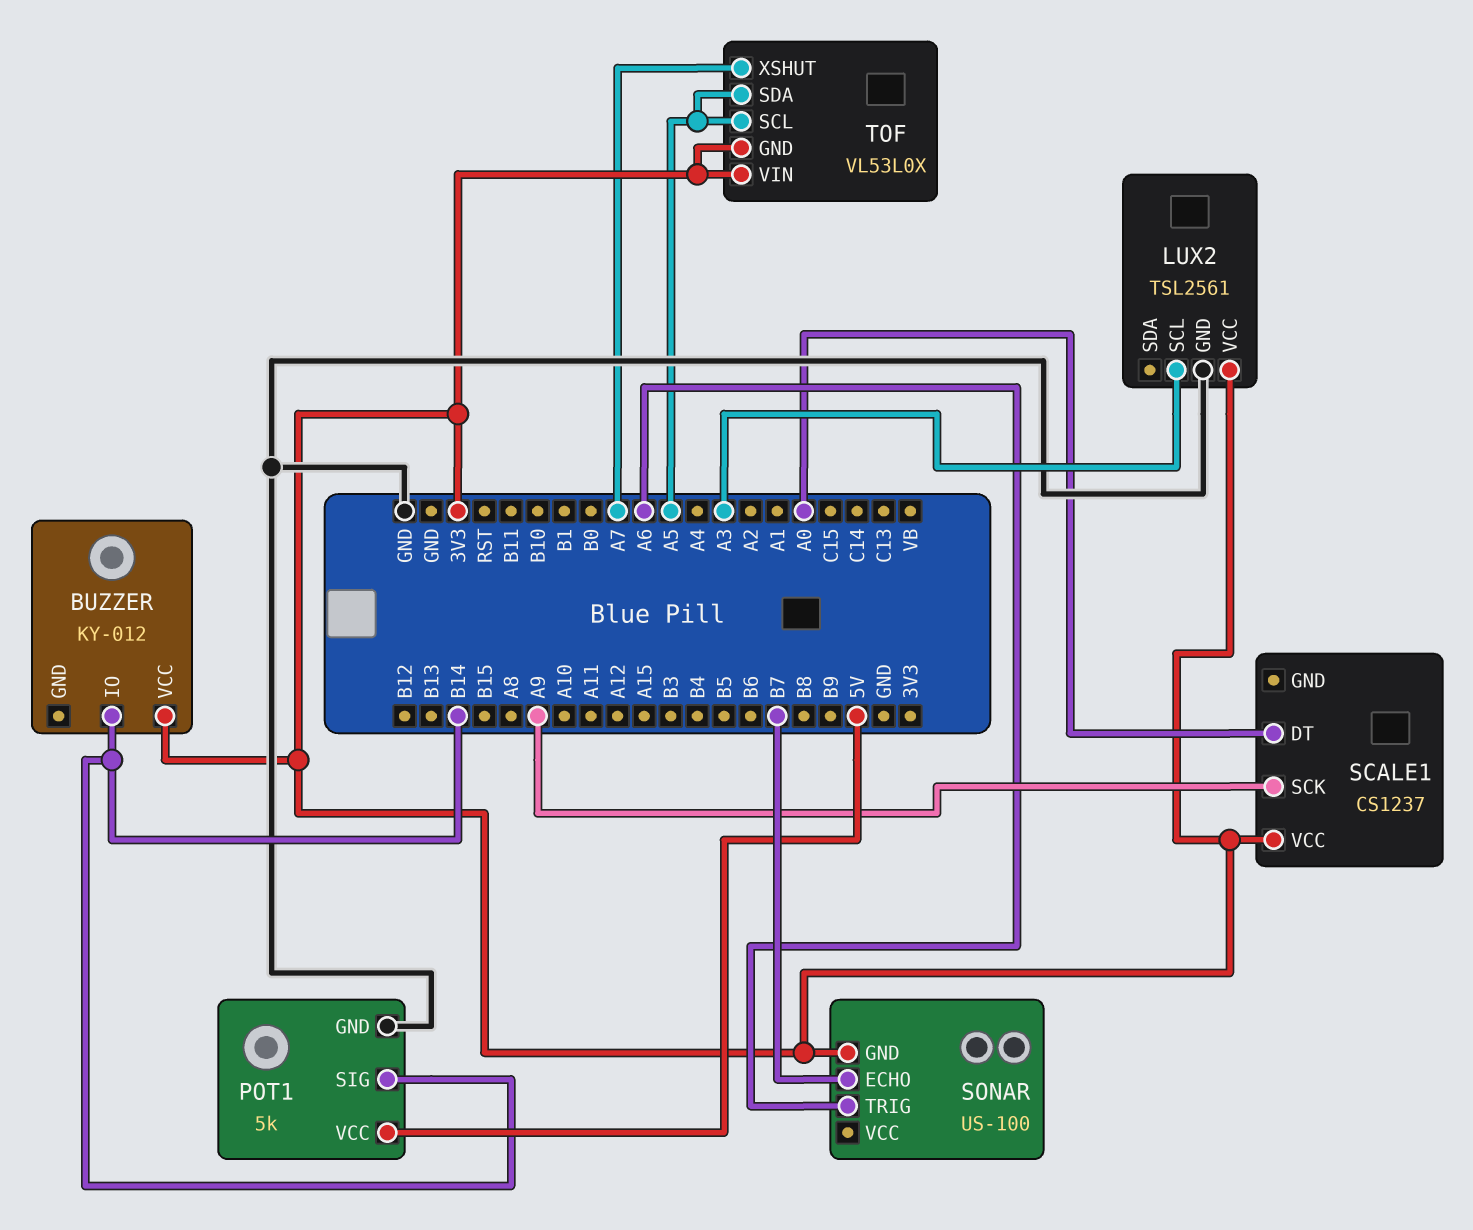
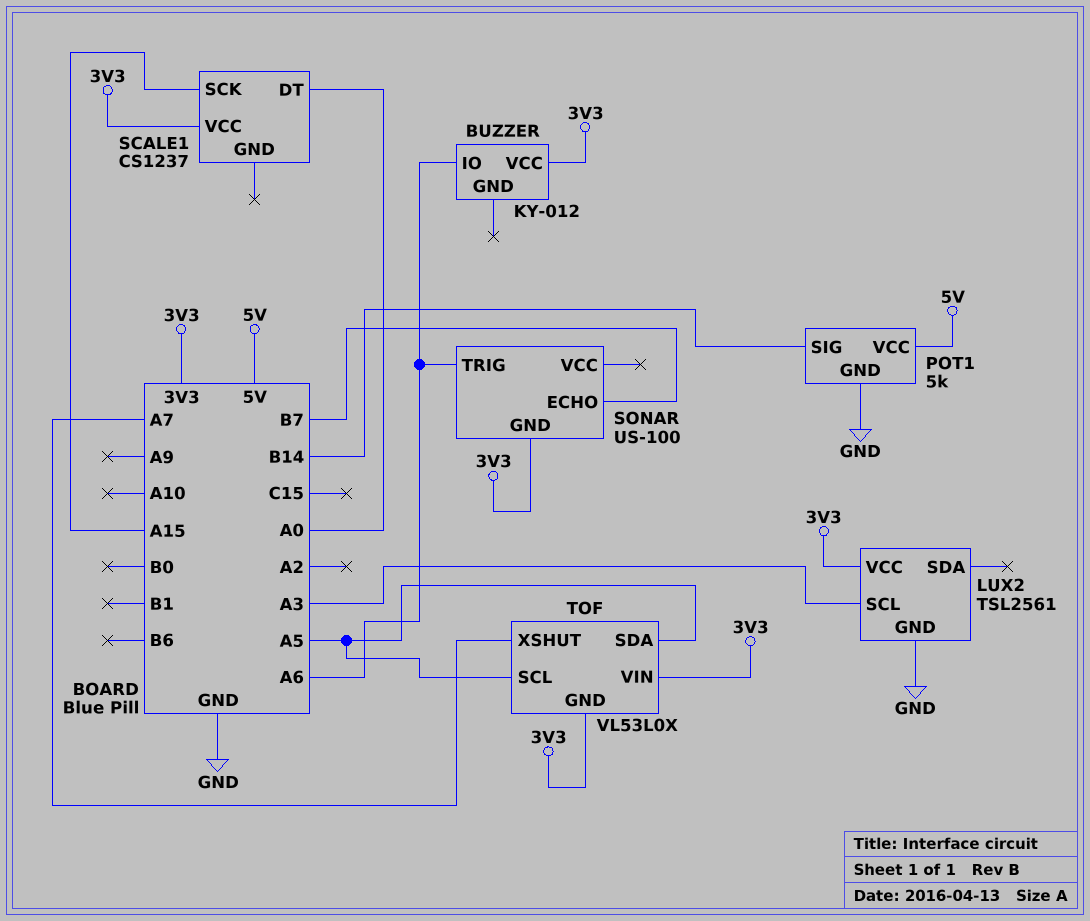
BUZZER pin IO: B14 -> A6
SCALE1 pin SCK: A9 -> A15

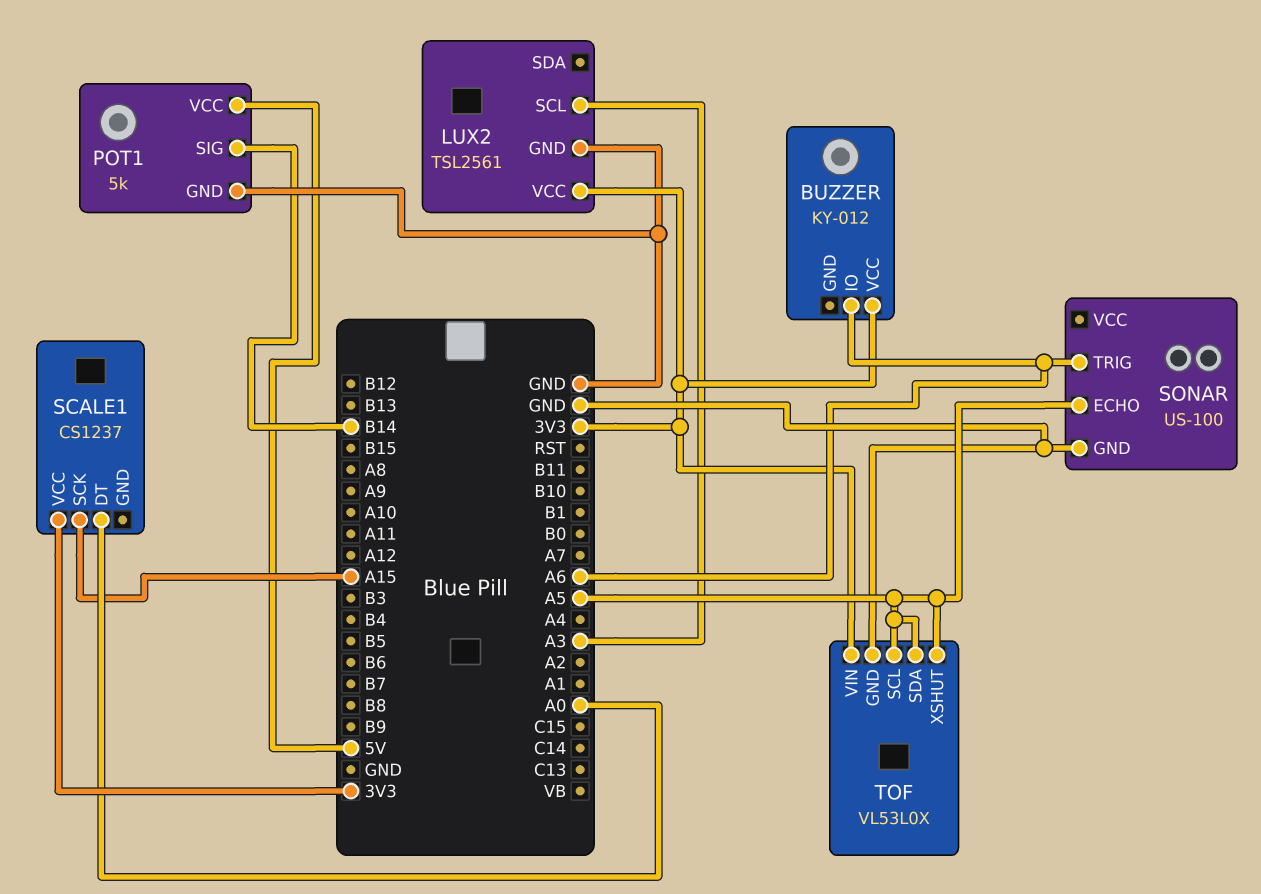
SONAR pin ECHO: B7 -> A5
SONAR pin GND: 3V3 -> GND
TOF pin GND: 3V3 -> GND
TOF pin XSHUT: A7 -> A5

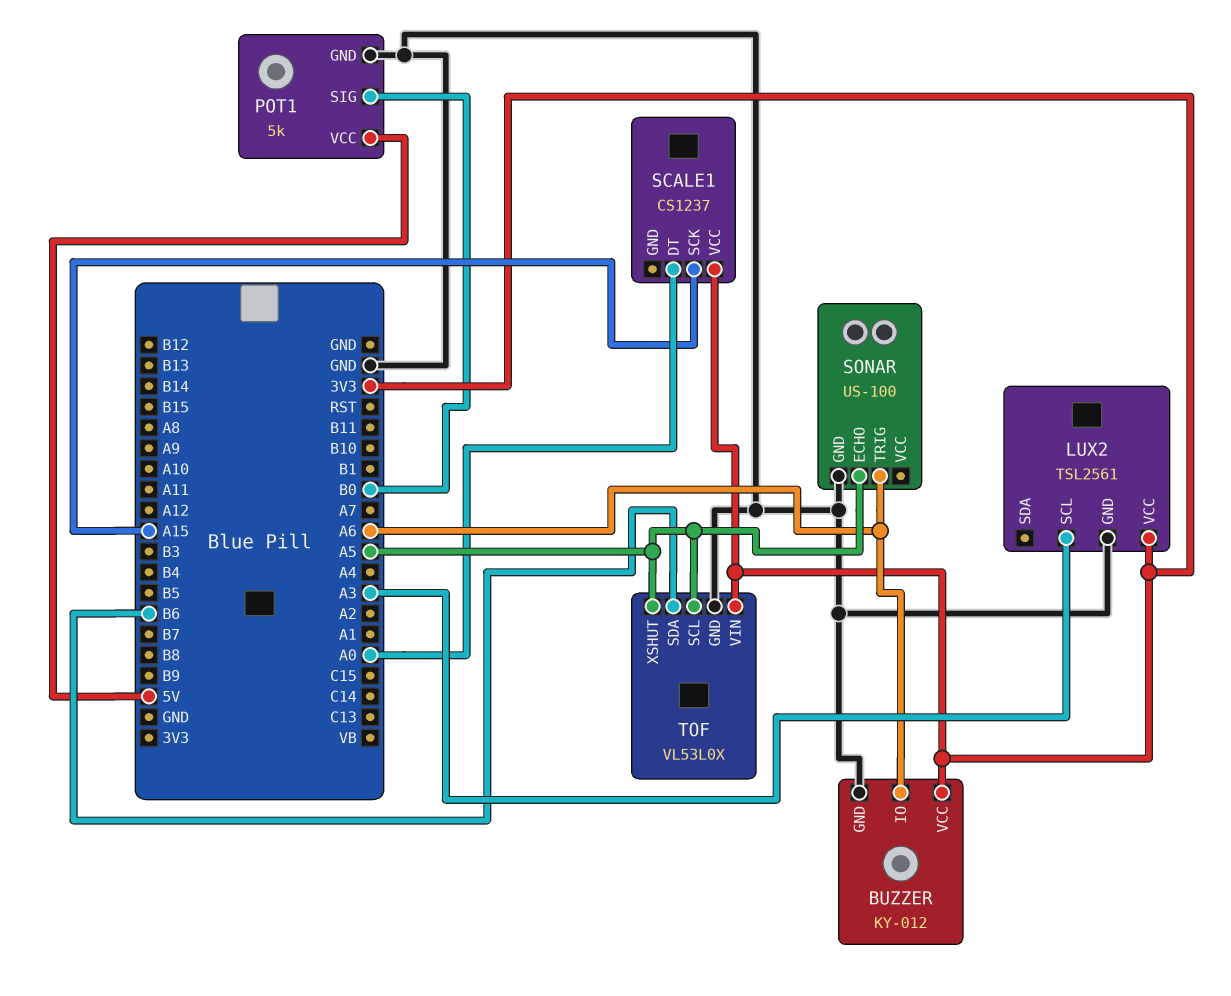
BUZZER pin GND: none -> GND
POT1 pin SIG: B14 -> B0
TOF pin SDA: A5 -> B6

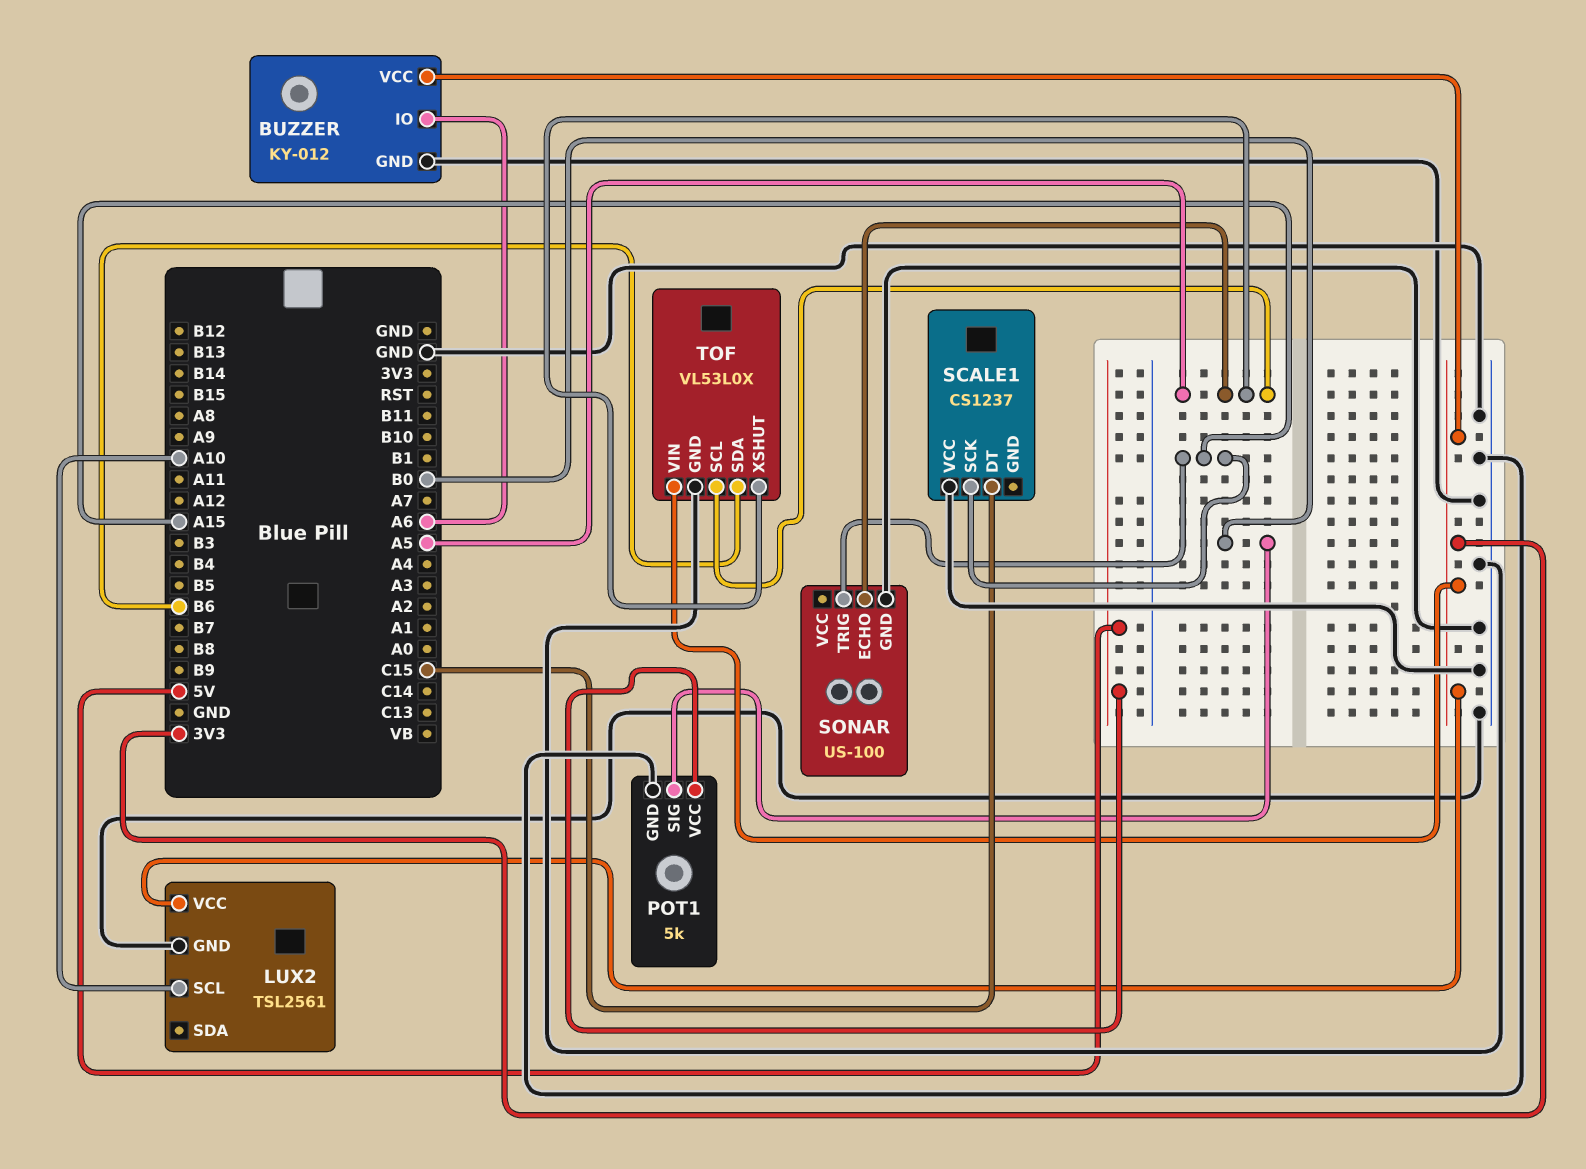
LUX2 pin SCL: A3 -> A10
SCALE1 pin DT: A0 -> C15
SCALE1 pin VCC: 3V3 -> GND
SONAR pin TRIG: A6 -> A15

